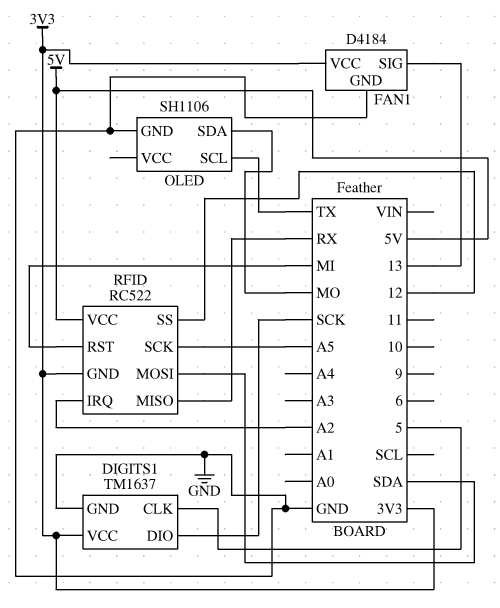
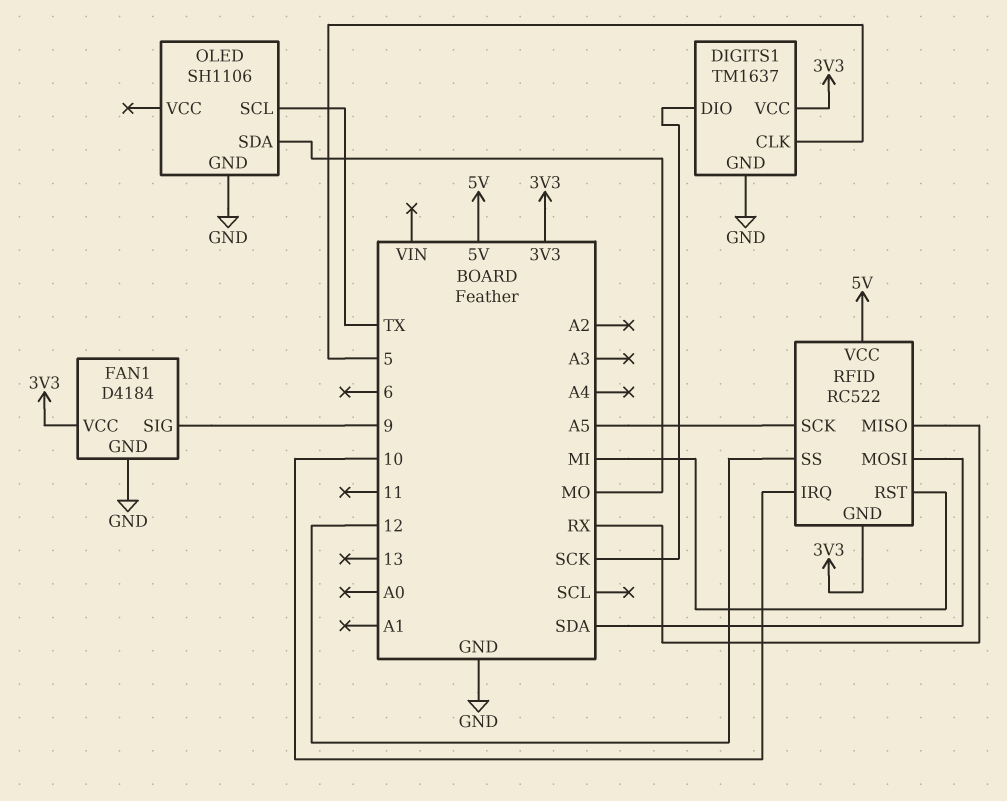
FAN1 pin SIG: 13 -> 9
RFID pin IRQ: A2 -> 10

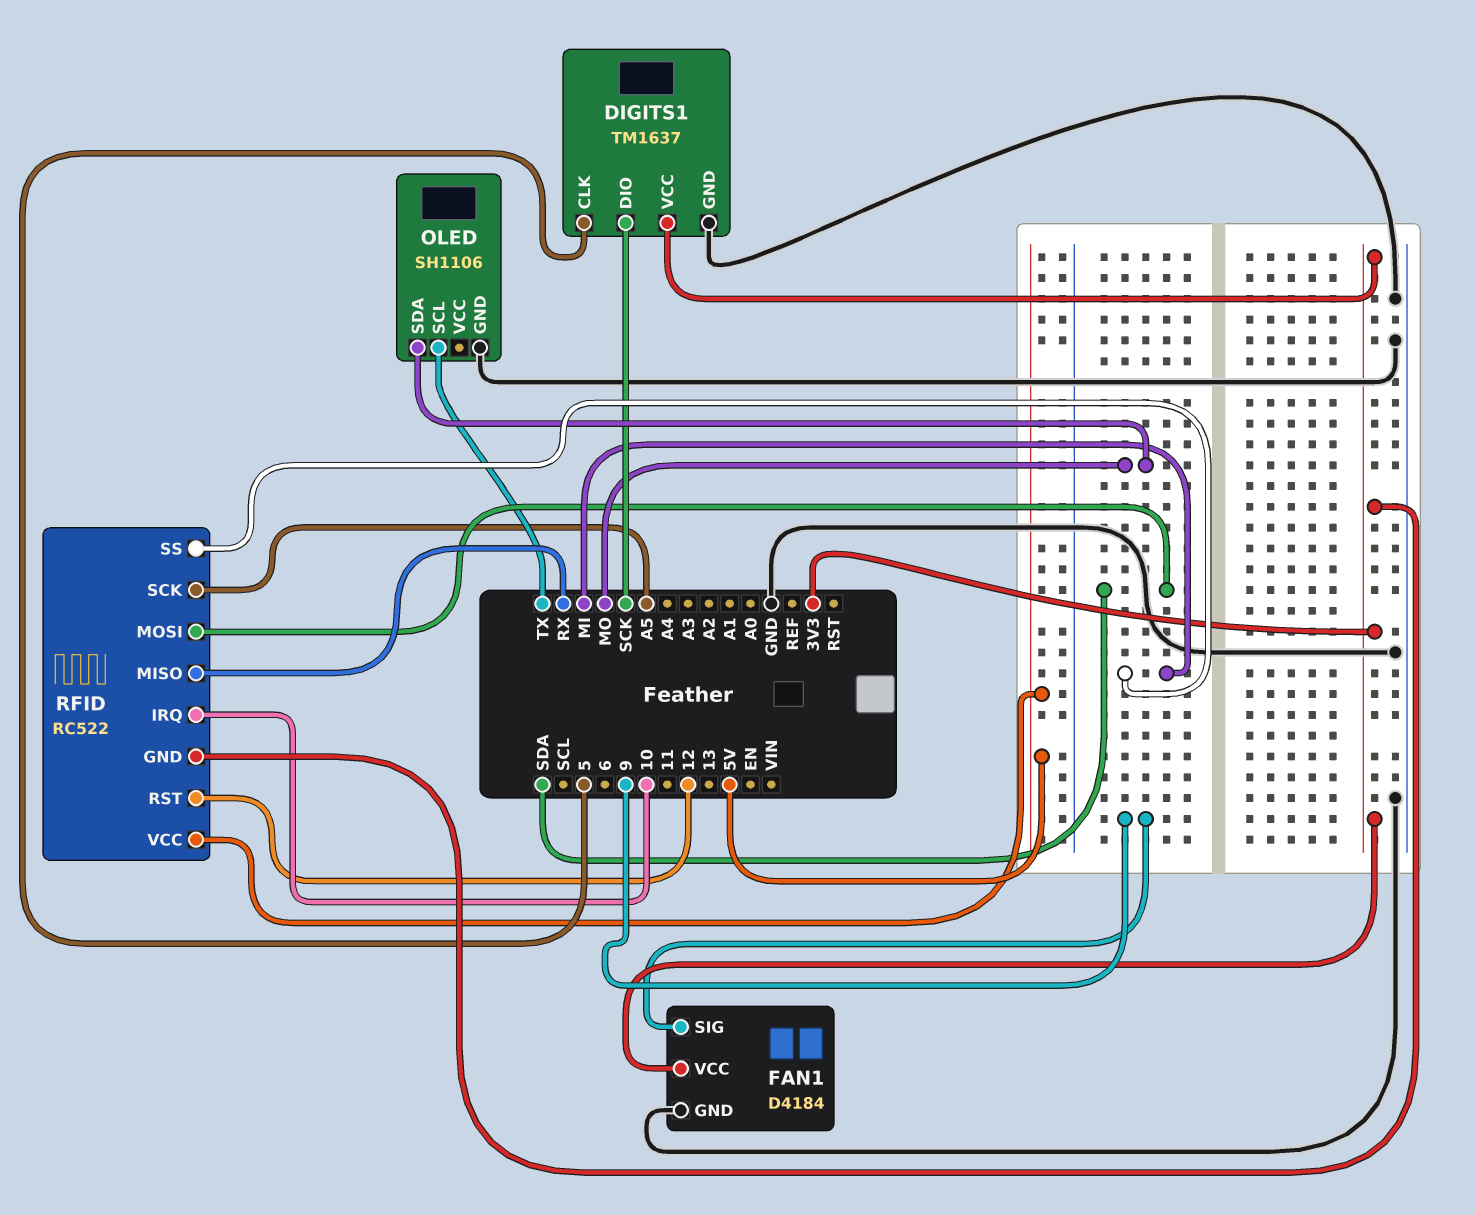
RFID pin RST: MI -> 12
RFID pin SS: 12 -> MI

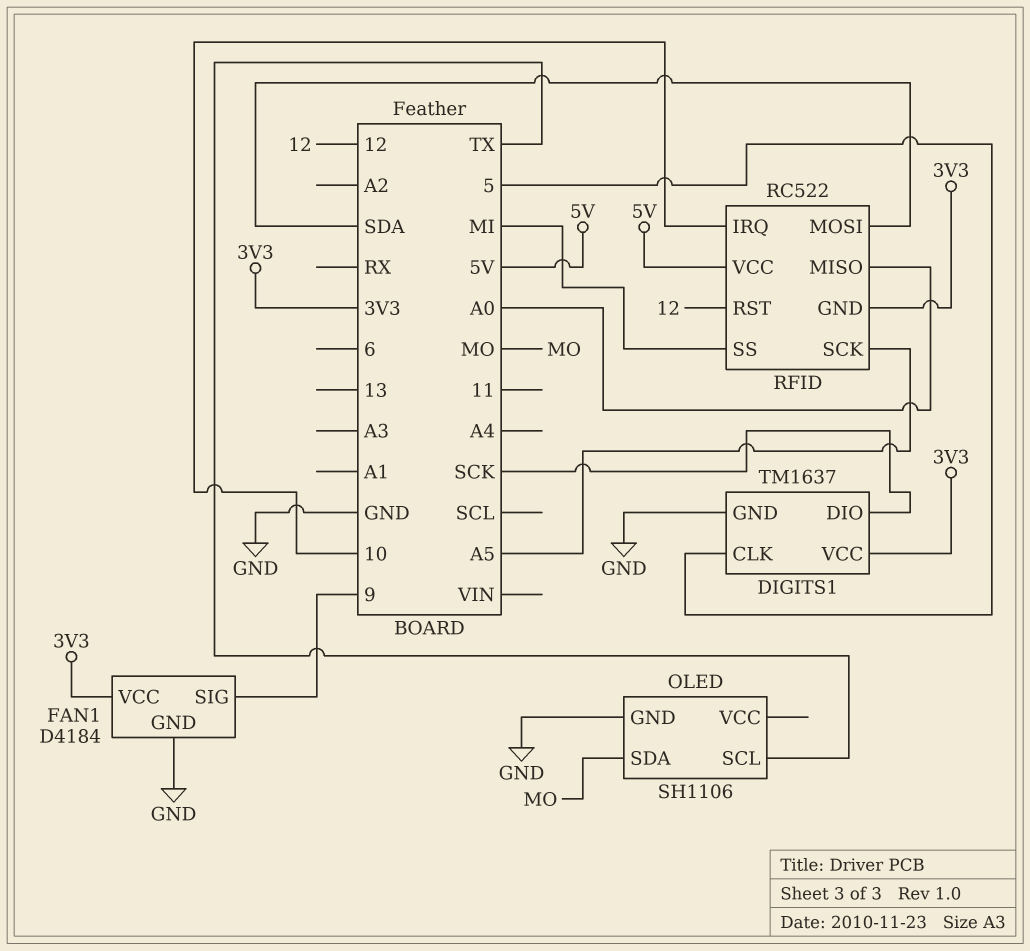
RFID pin MISO: RX -> A0

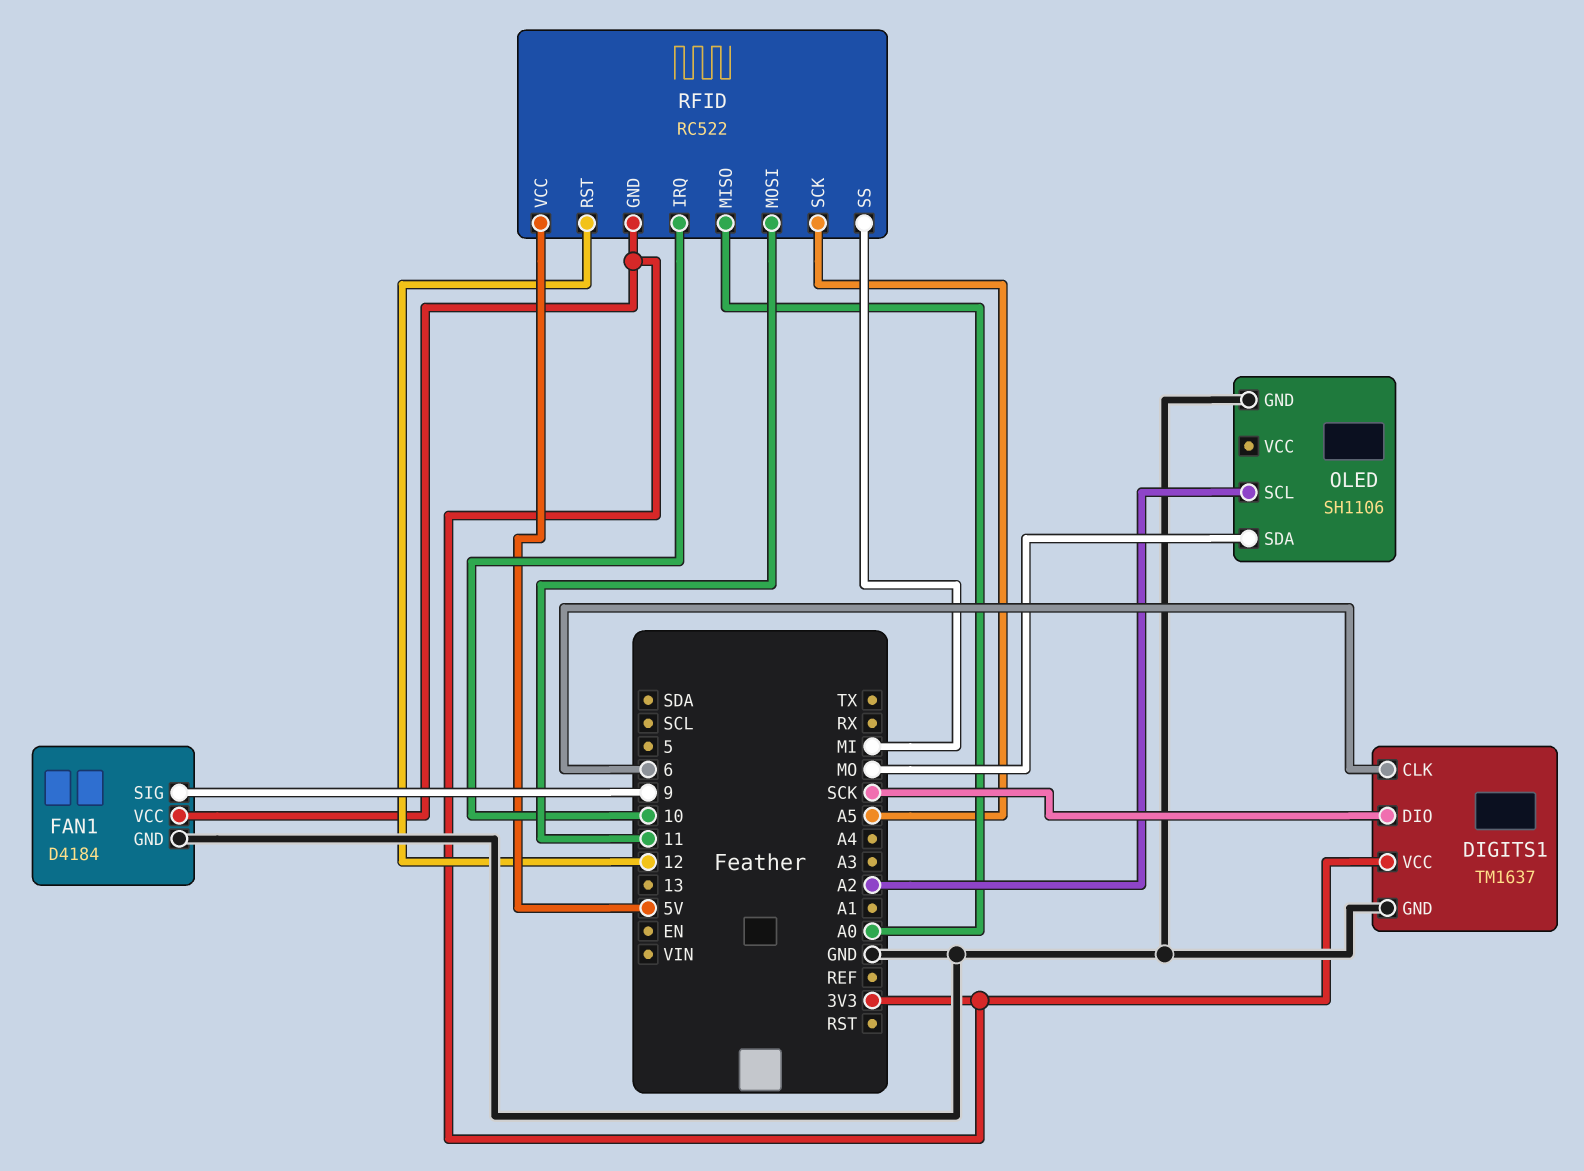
DIGITS1 pin CLK: 5 -> 6
OLED pin SCL: TX -> A2
RFID pin MOSI: SDA -> 11

